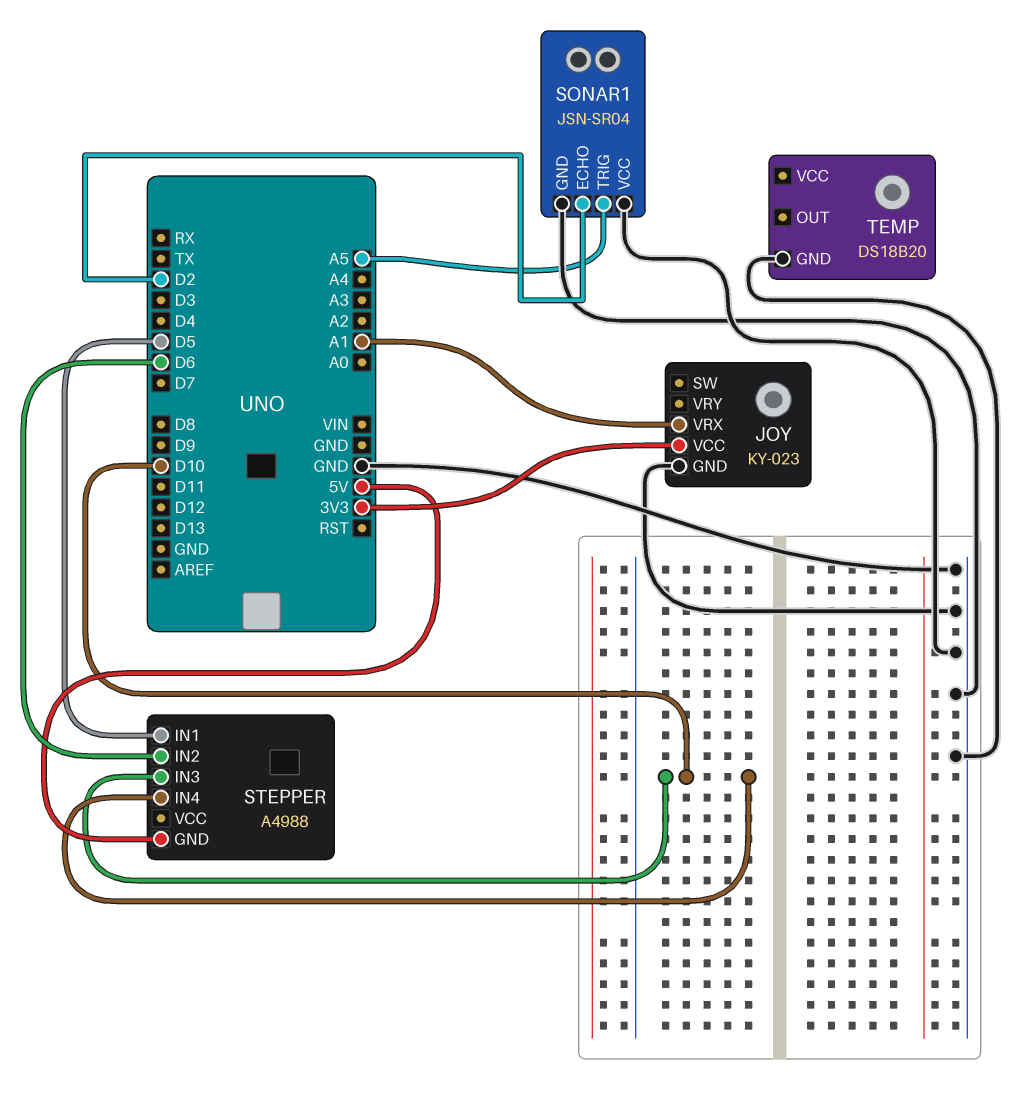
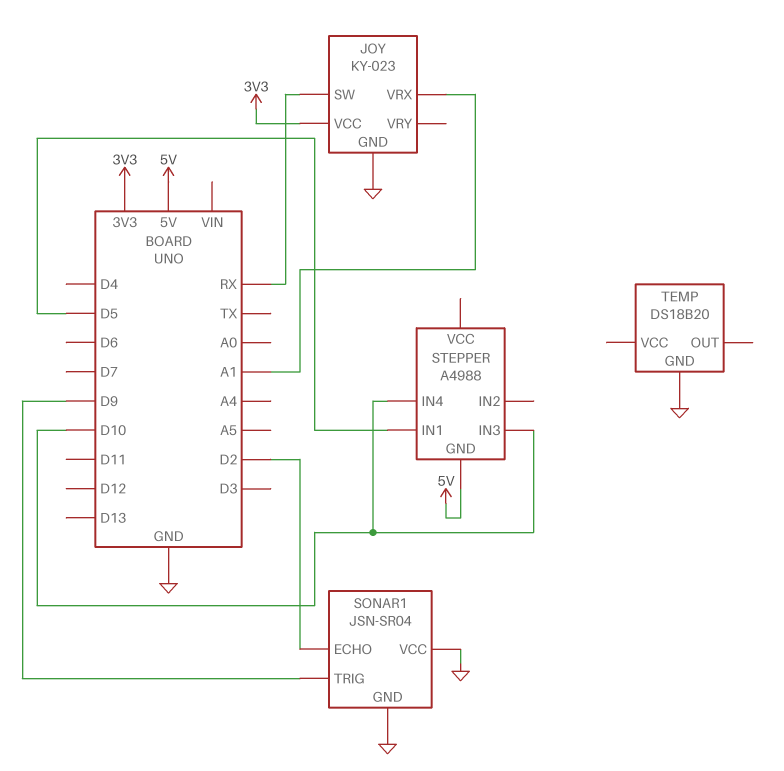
JOY pin SW: none -> RX
SONAR1 pin TRIG: A5 -> D9
STEPPER pin IN2: D6 -> none

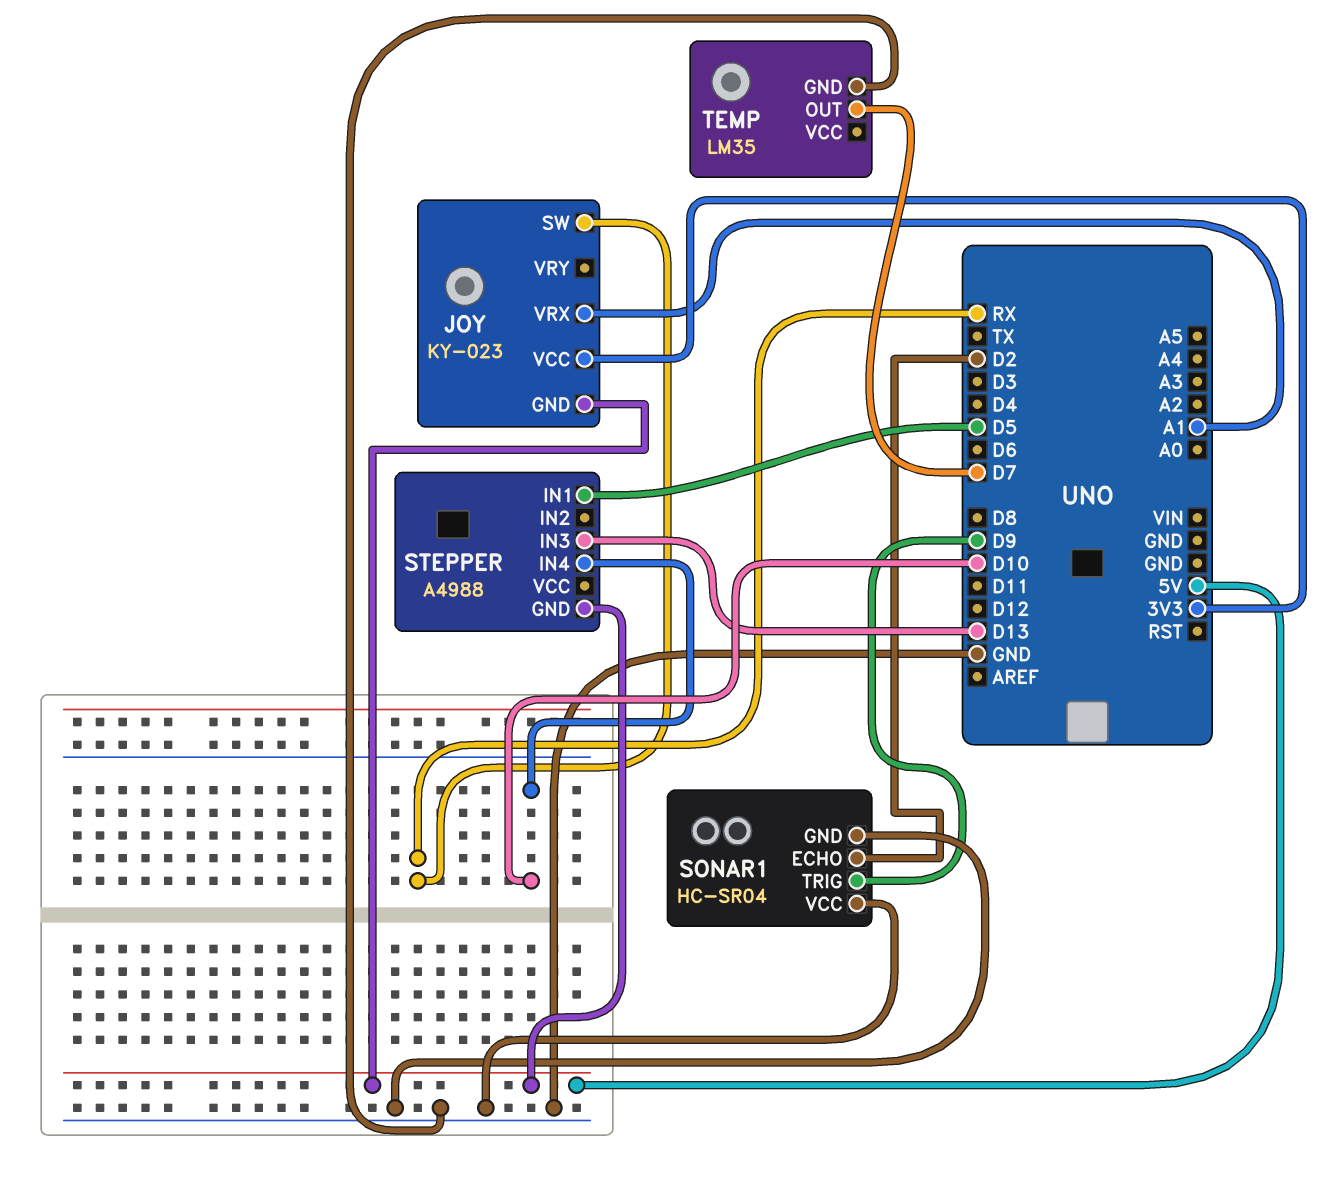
JOY pin GND: GND -> 5V
SONAR1: JSN-SR04 -> HC-SR04
STEPPER pin IN3: D10 -> D13
TEMP: DS18B20 -> LM35
TEMP pin OUT: none -> D7

